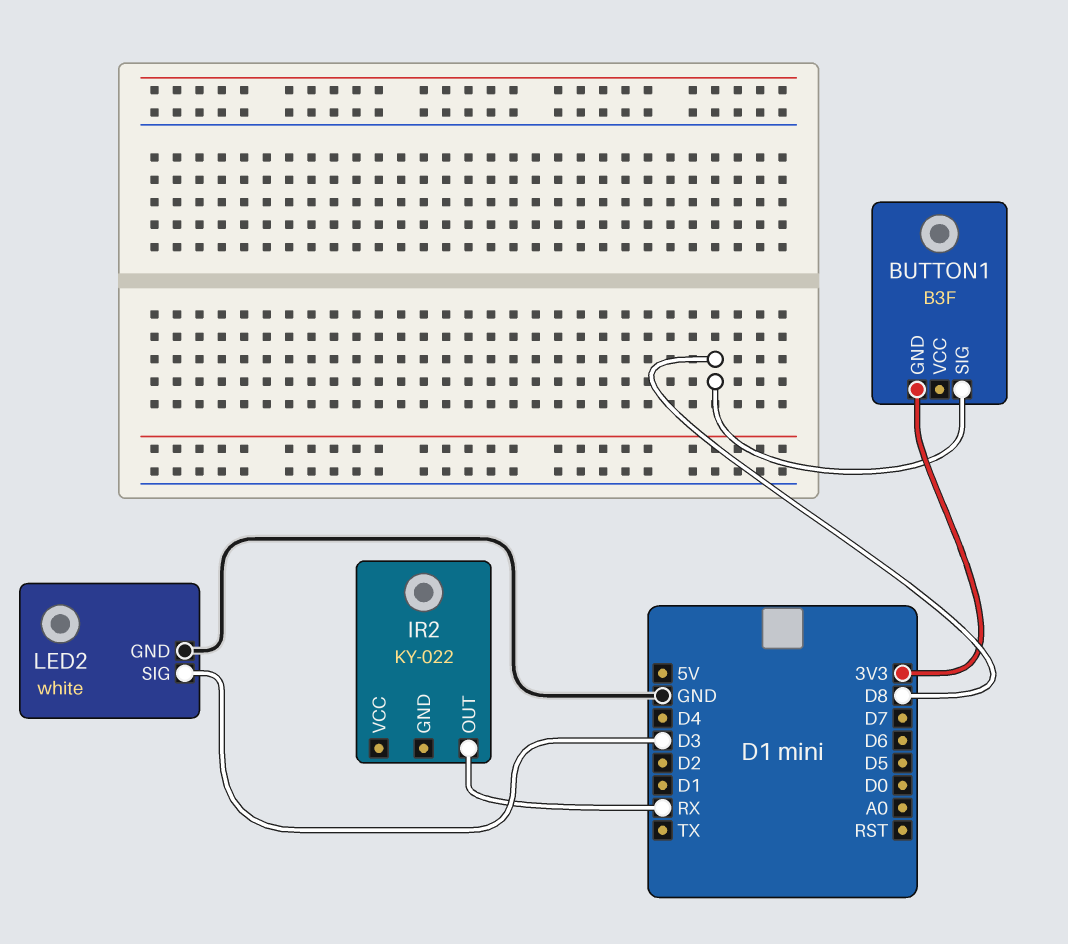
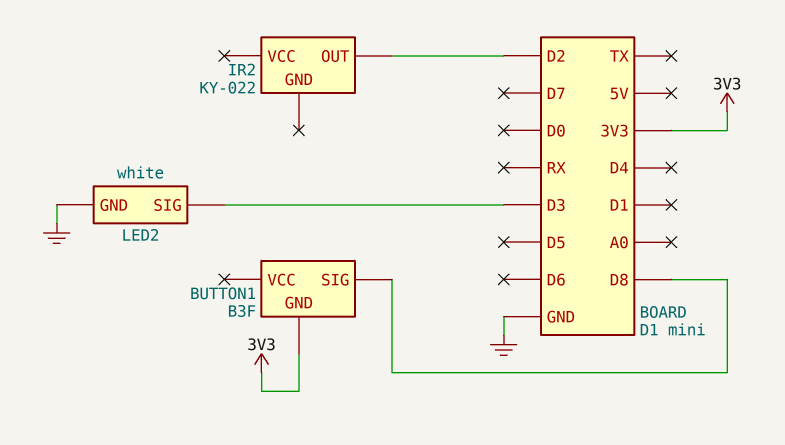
IR2 pin OUT: RX -> D2

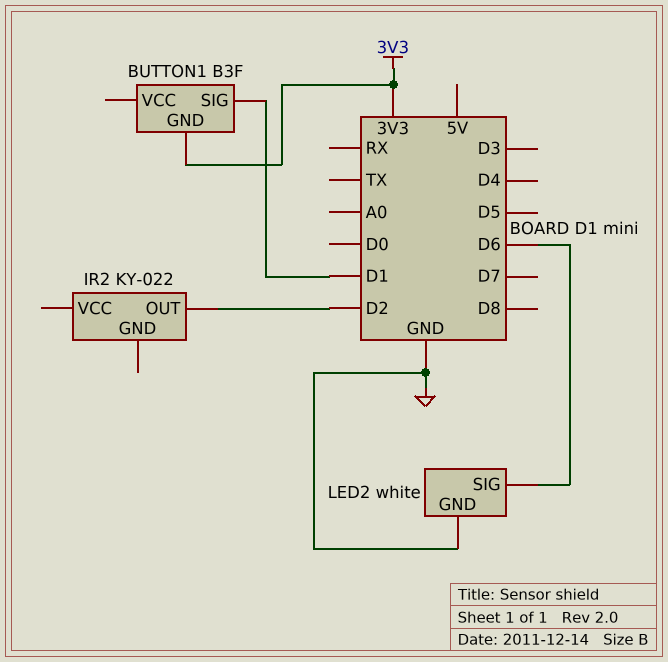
BUTTON1 pin SIG: D8 -> D1
LED2 pin SIG: D3 -> D6

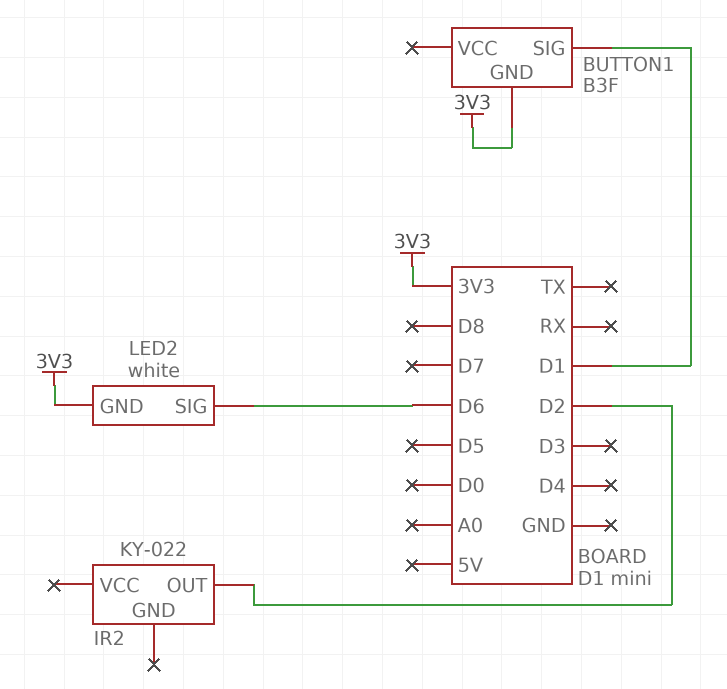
LED2 pin GND: GND -> 3V3

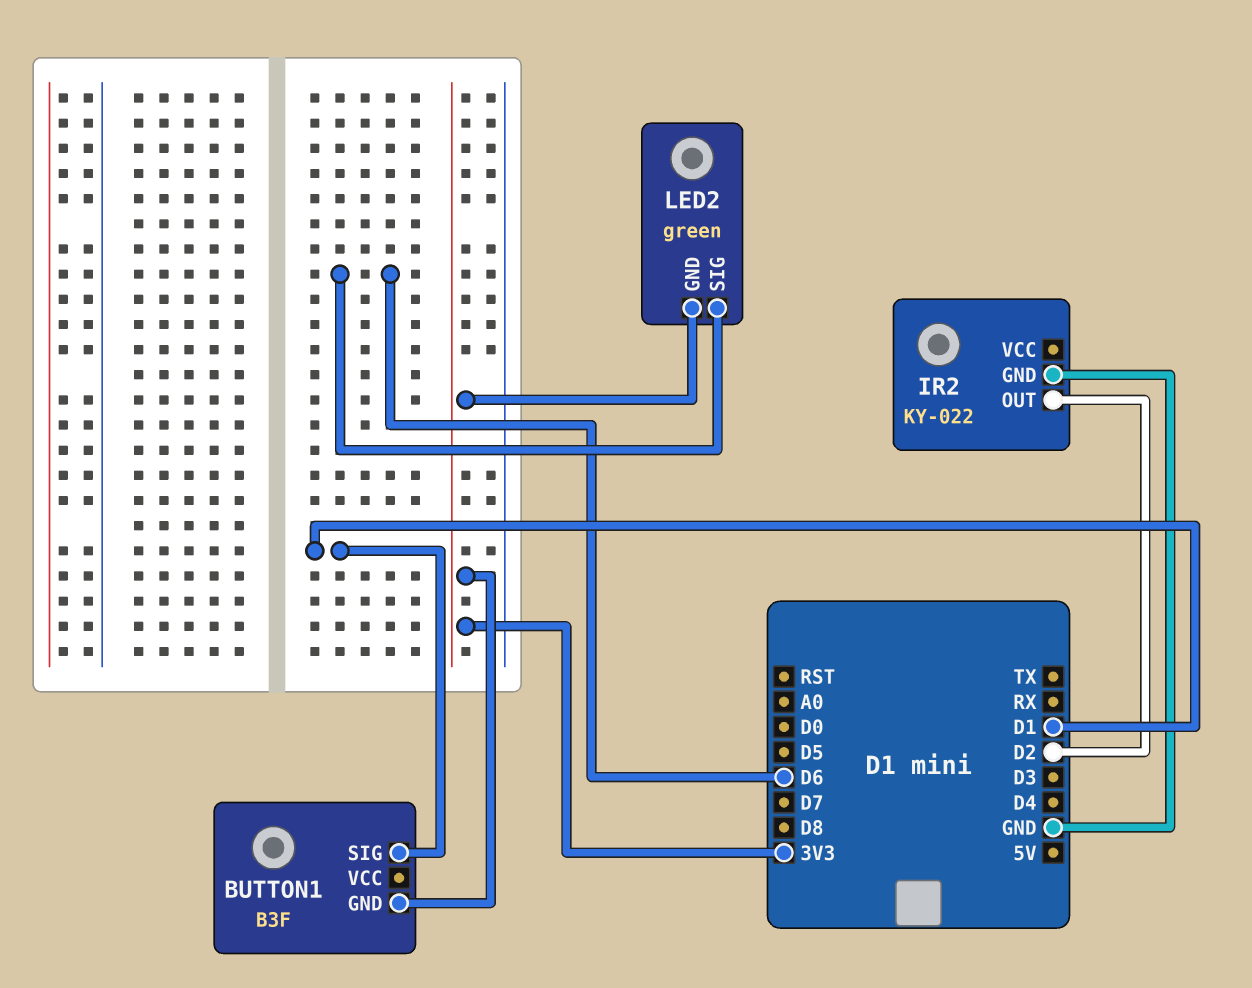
IR2 pin GND: none -> GND
LED2: white -> green

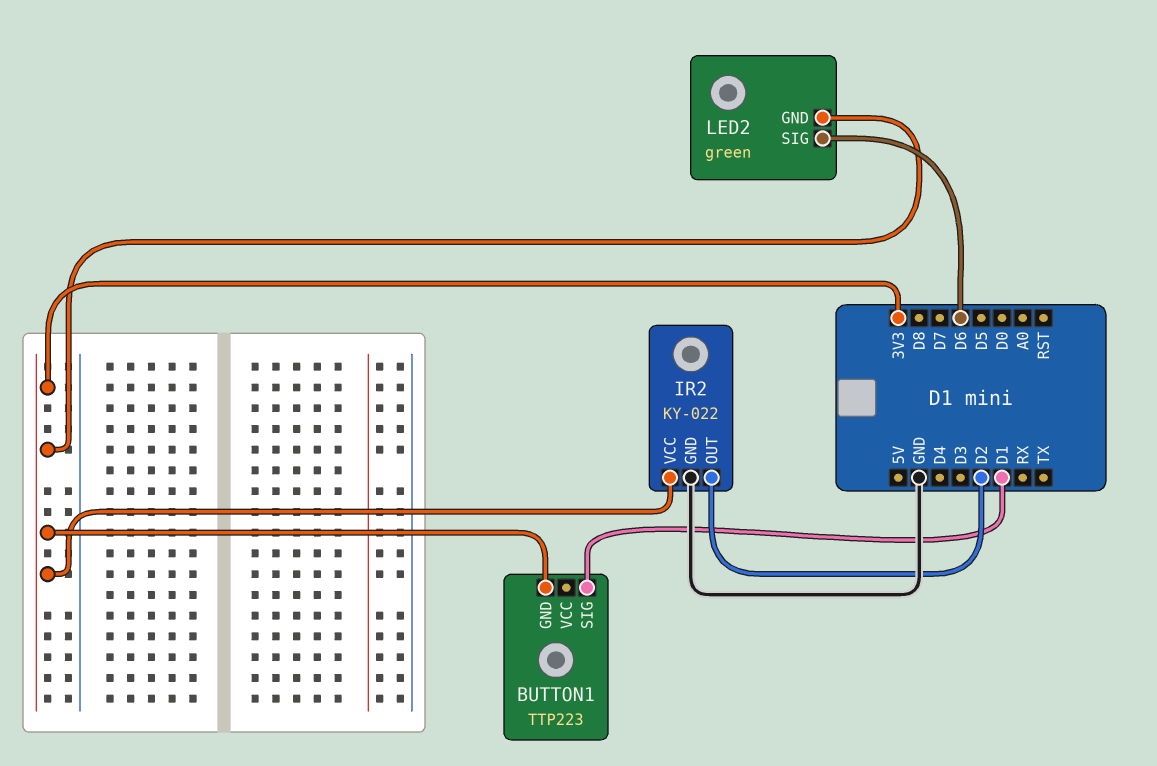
BUTTON1: B3F -> TTP223
IR2 pin VCC: none -> 3V3

